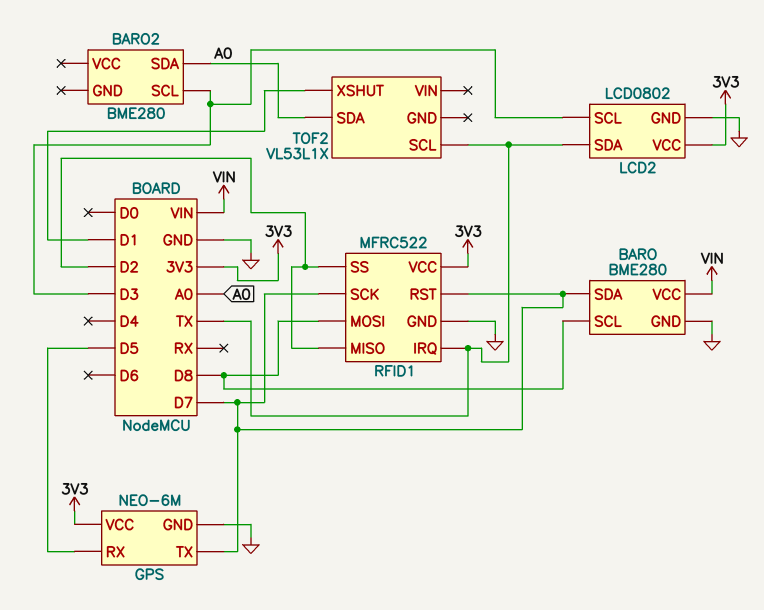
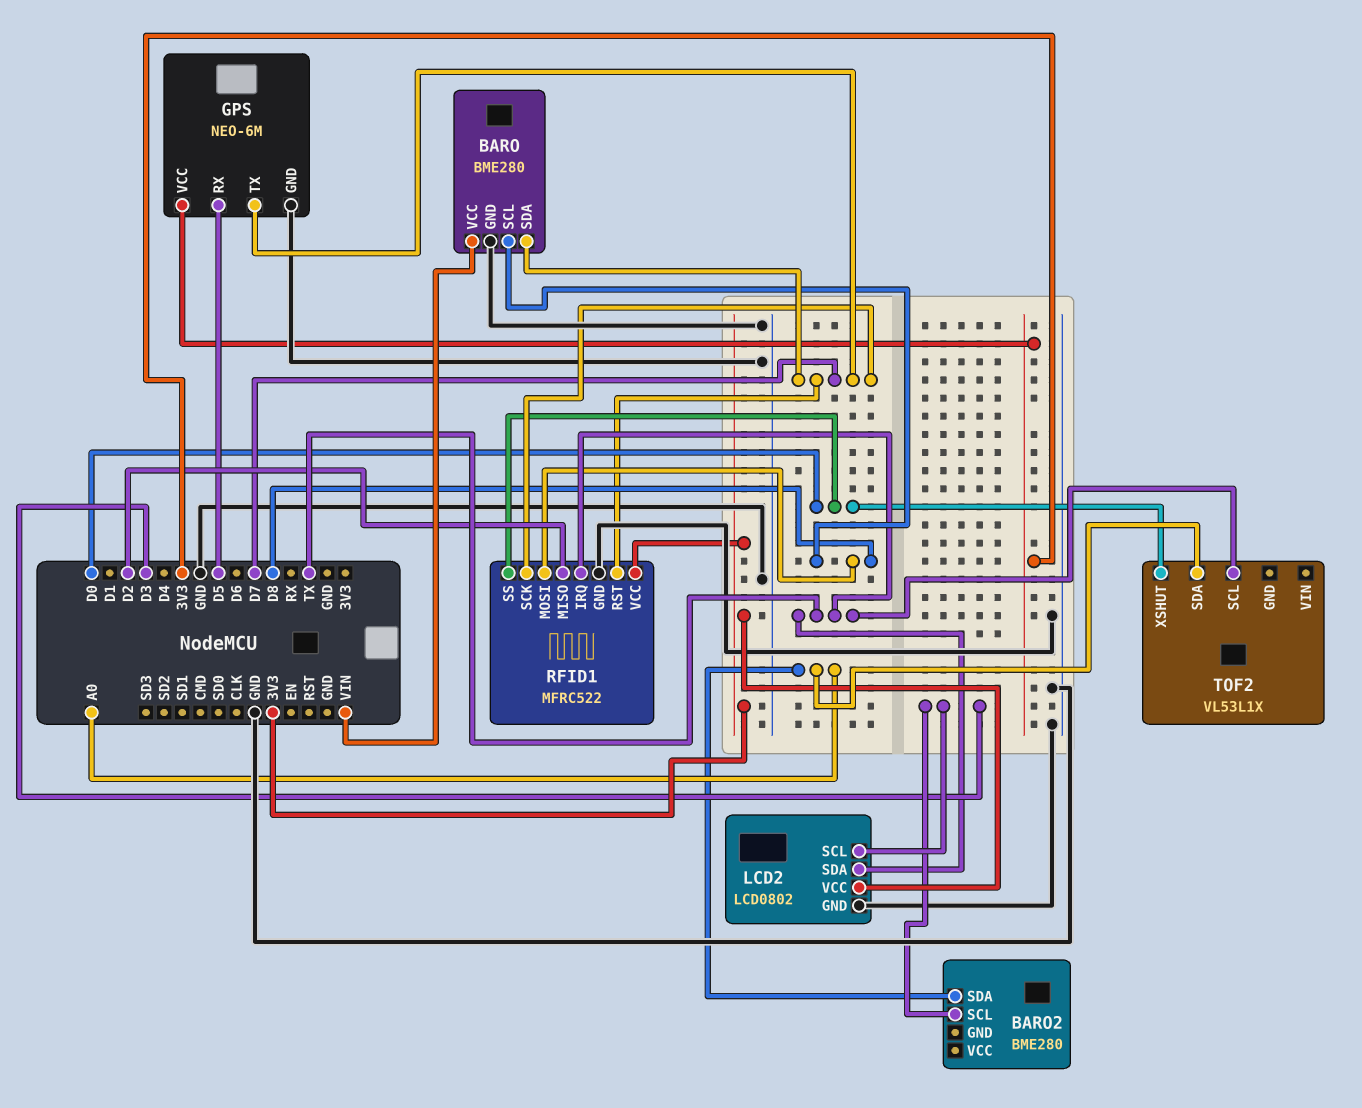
RFID1 pin SS: D2 -> D0
TOF2 pin XSHUT: D1 -> D0

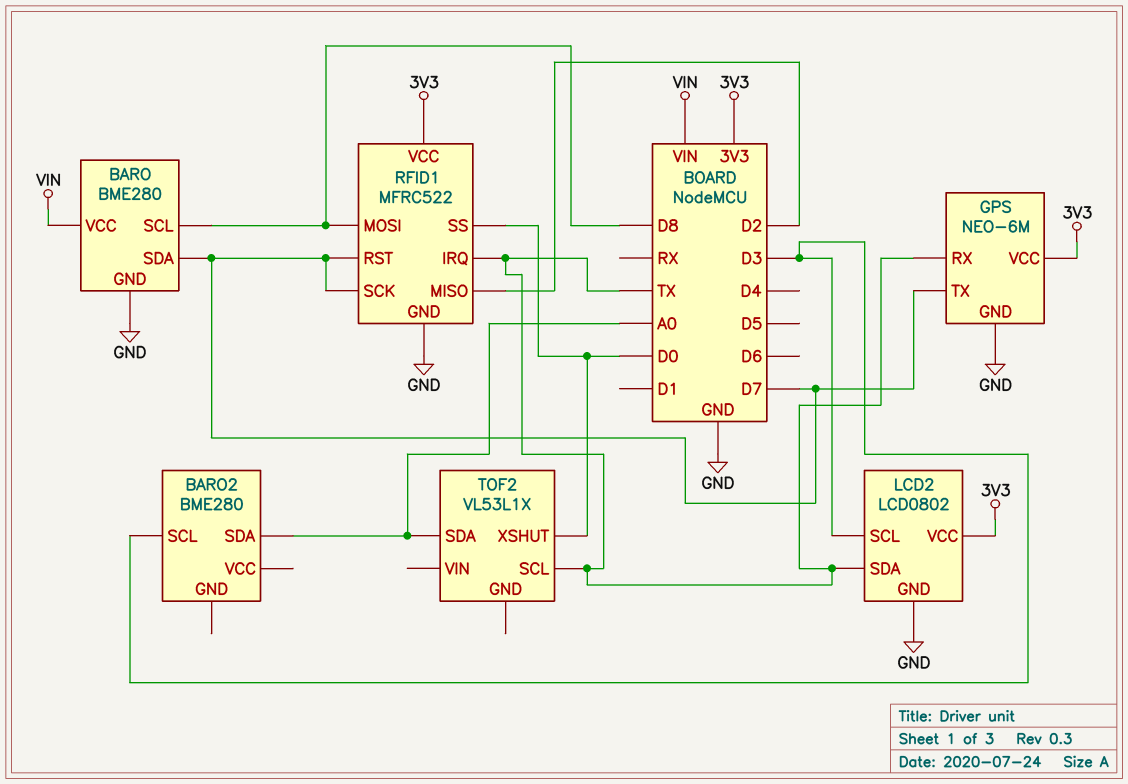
GPS pin RX: D5 -> TX

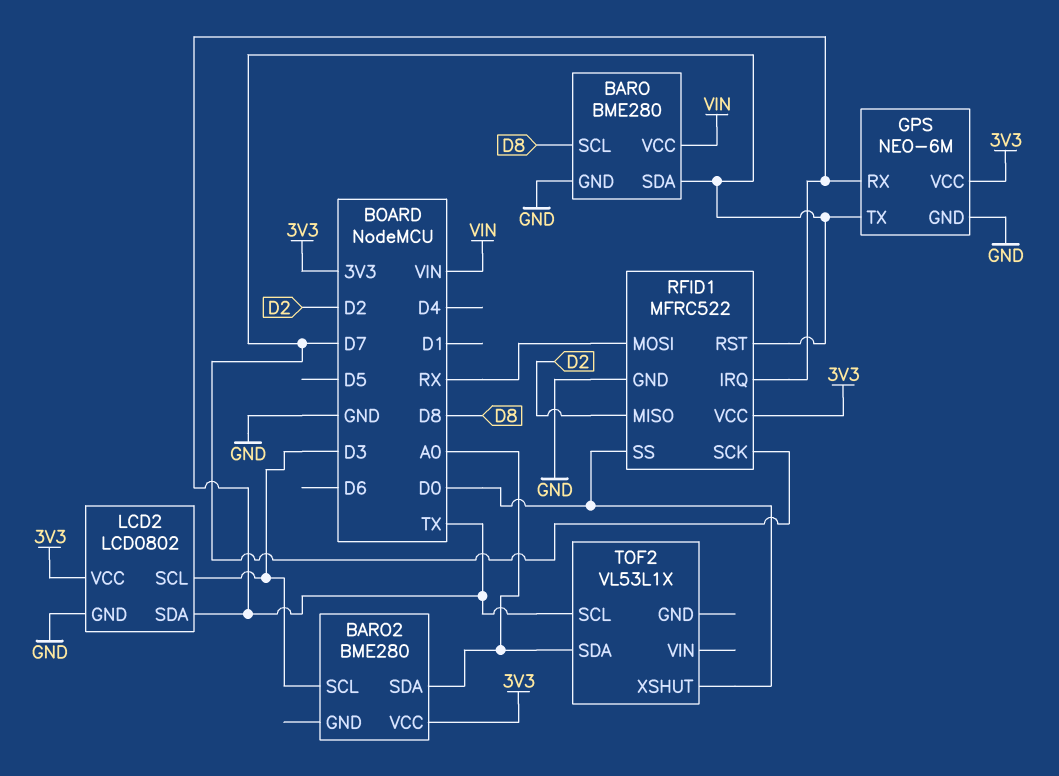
BARO2 pin VCC: none -> 3V3
RFID1 pin MOSI: D8 -> RX

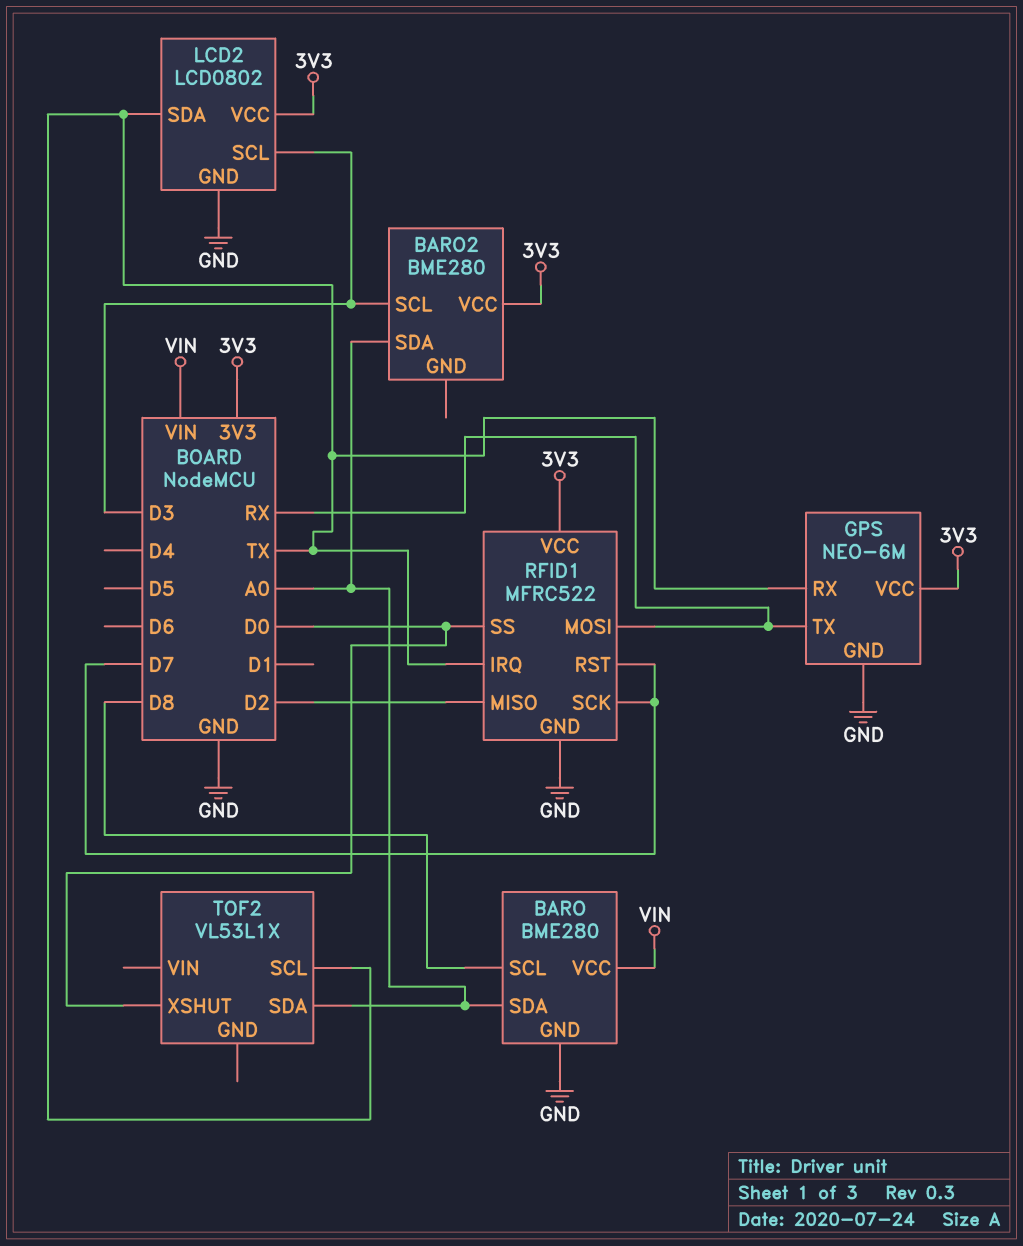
BARO pin SDA: D7 -> A0
GPS pin TX: D7 -> RX

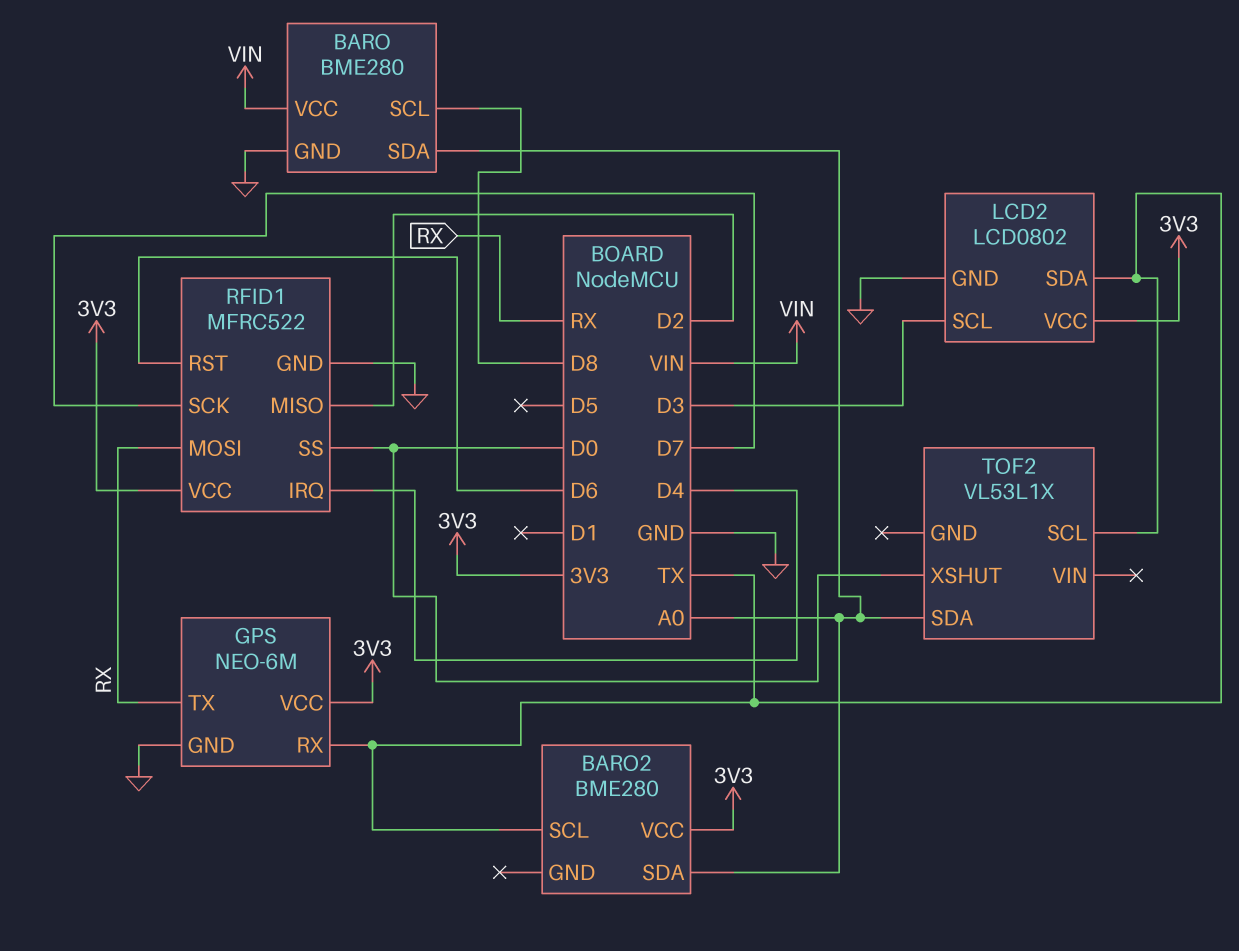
BARO2 pin SCL: D3 -> TX
RFID1 pin IRQ: TX -> D4
RFID1 pin RST: D7 -> D6

